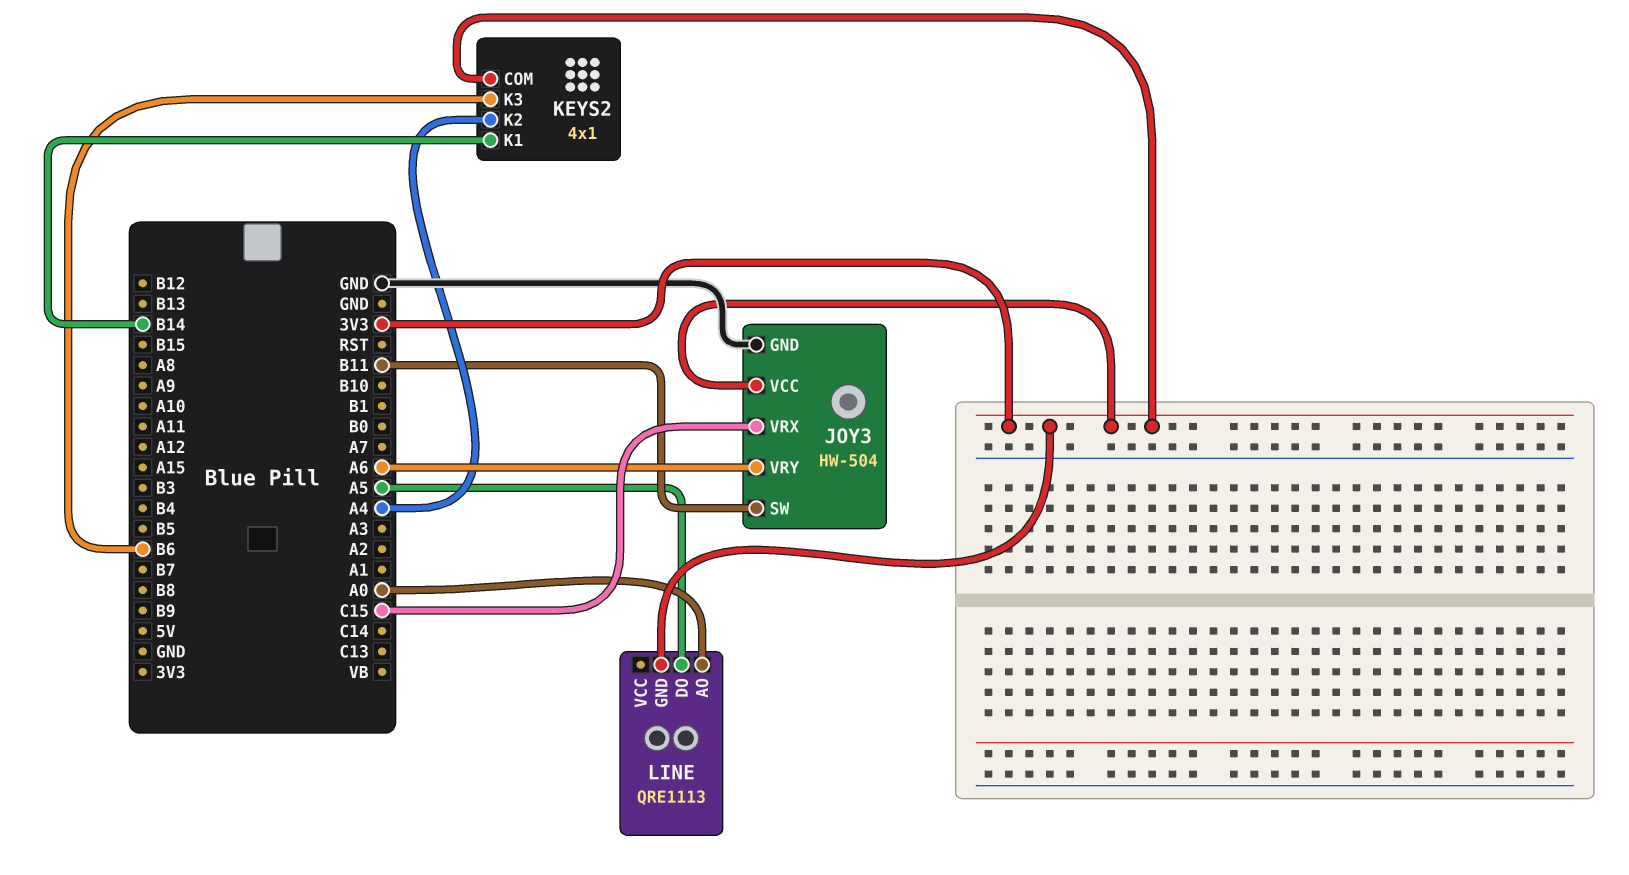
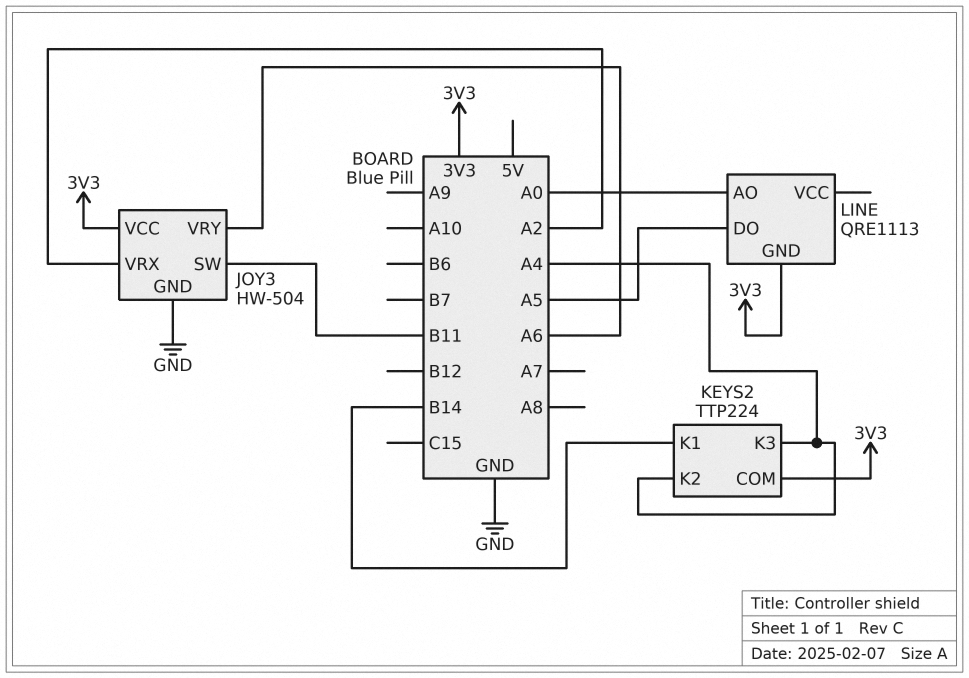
JOY3 pin VRX: C15 -> A2
KEYS2: 4x1 -> TTP224
KEYS2 pin K3: B6 -> A4

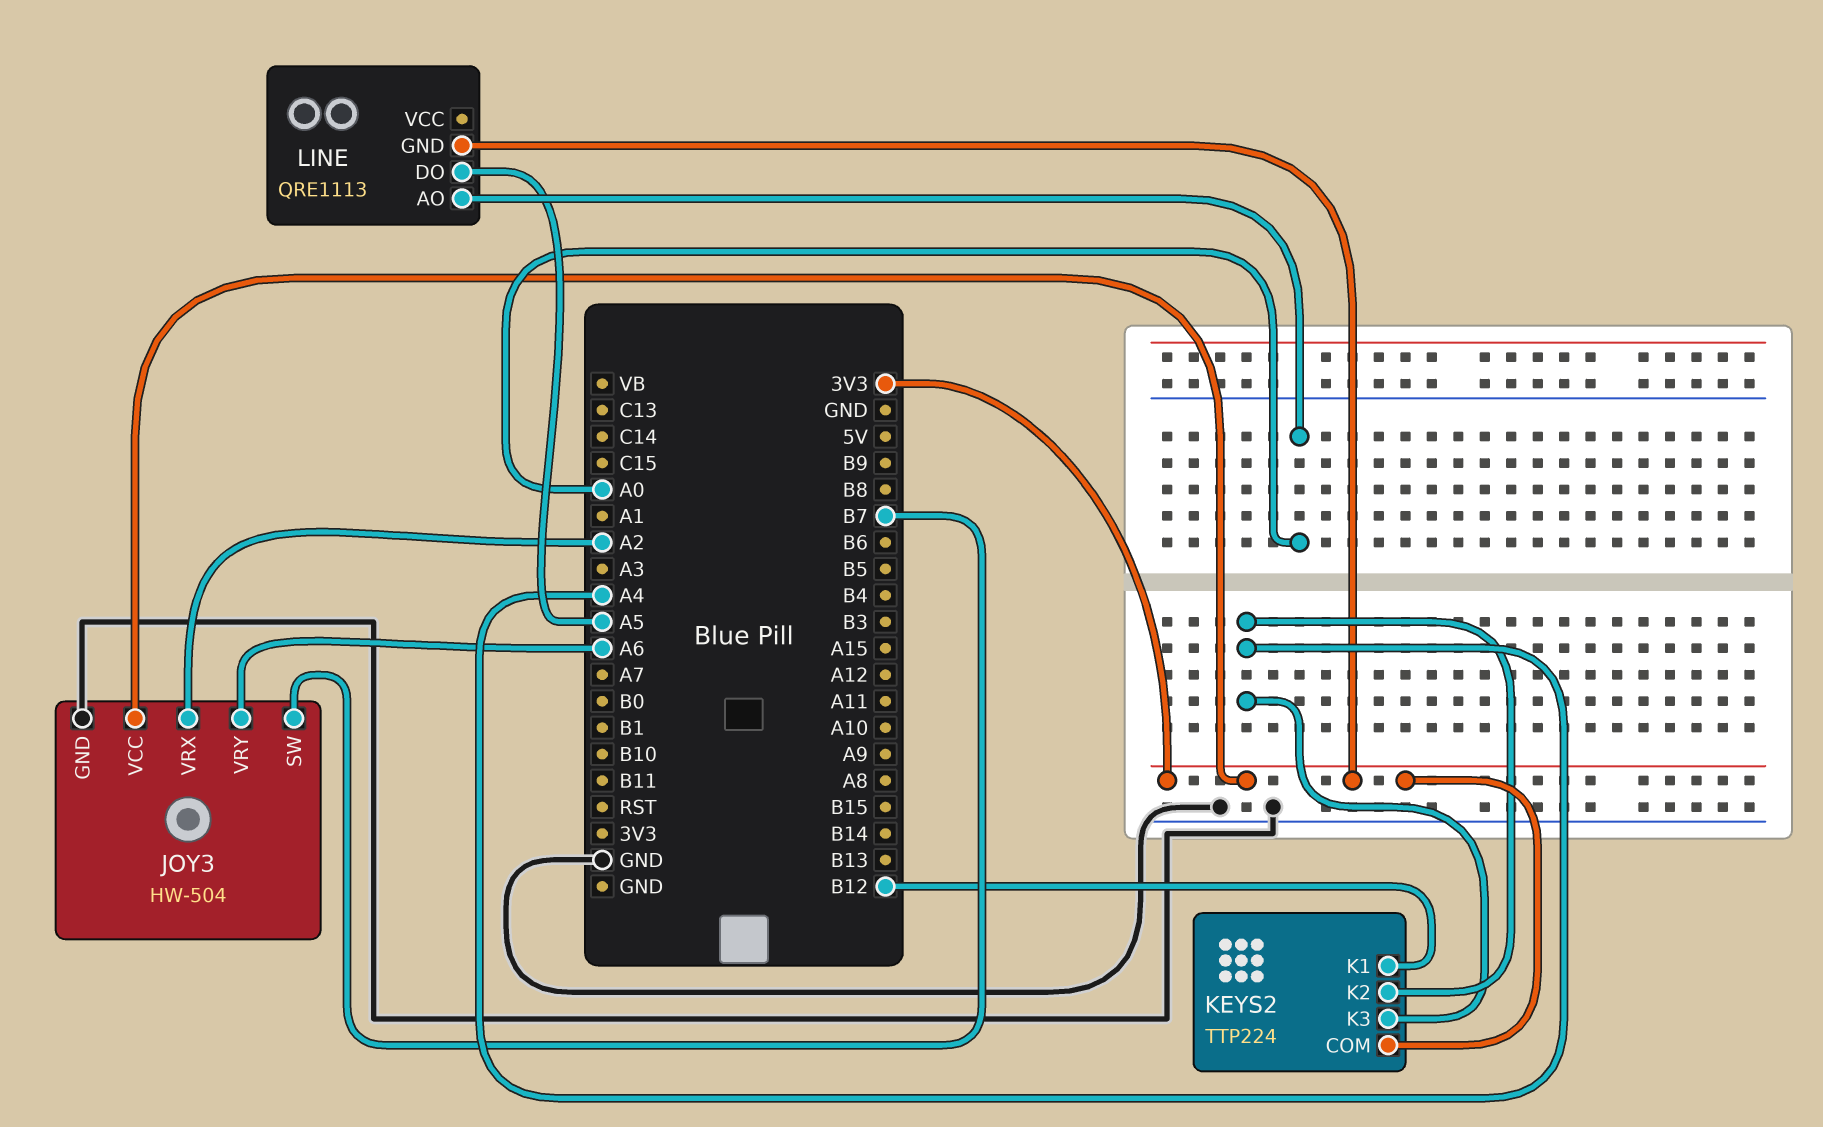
JOY3 pin SW: B11 -> B7
KEYS2 pin K1: B14 -> B12

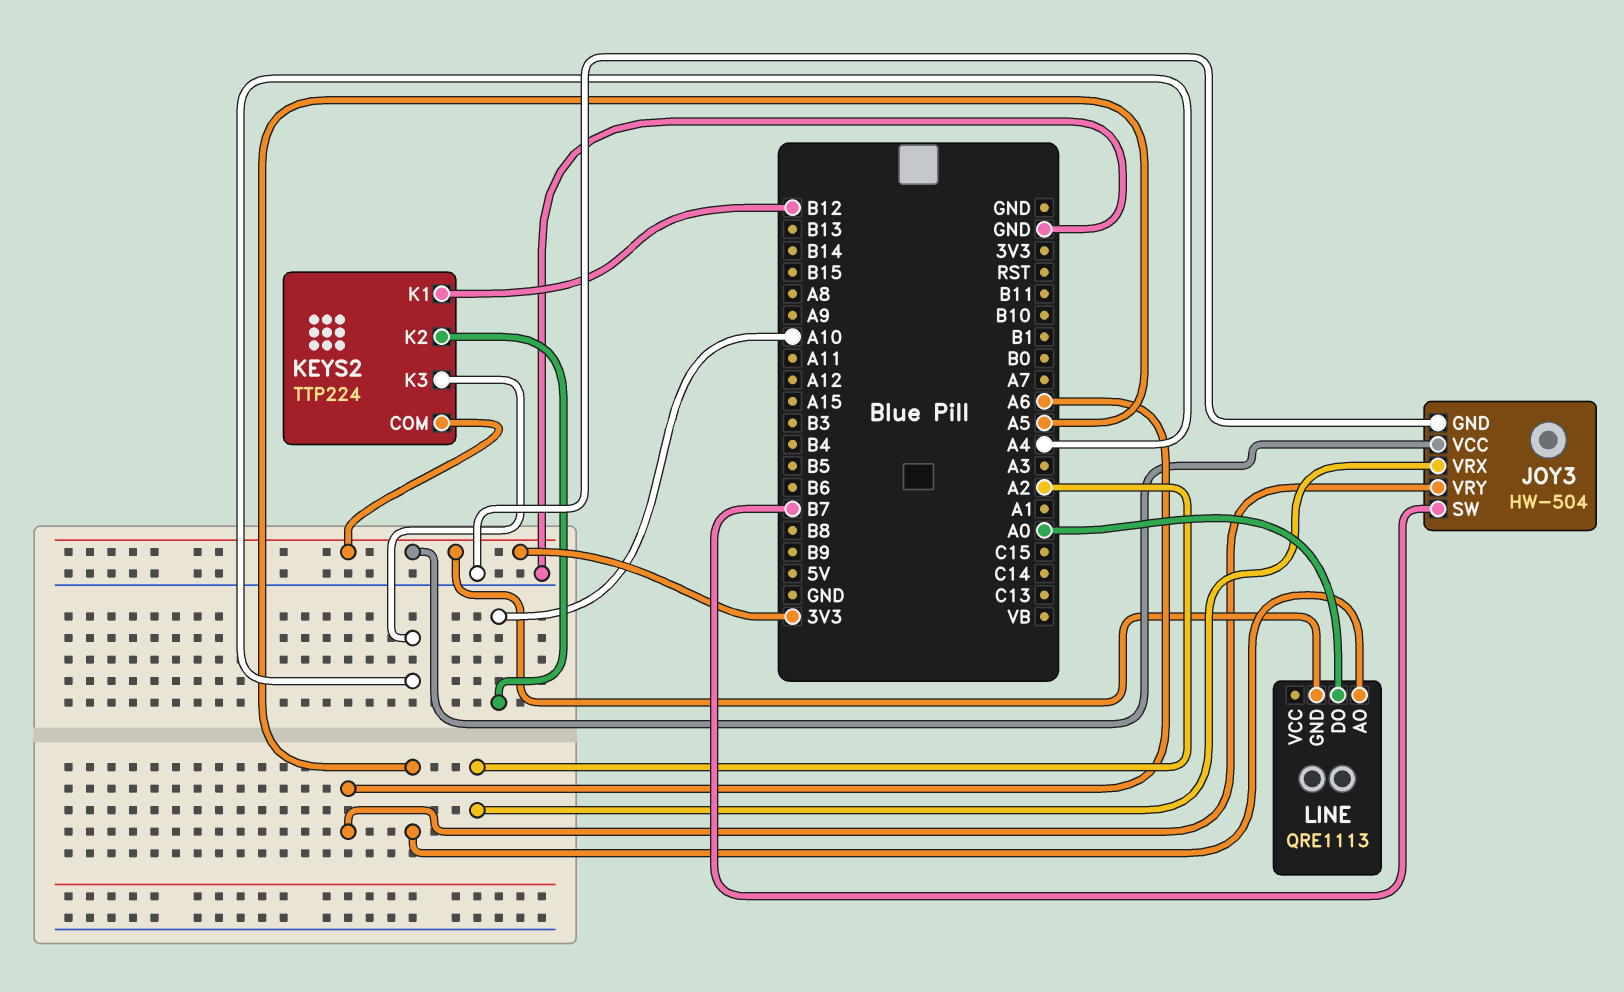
KEYS2 pin K2: A4 -> A10
LINE pin AO: A0 -> A5
LINE pin DO: A5 -> A0

